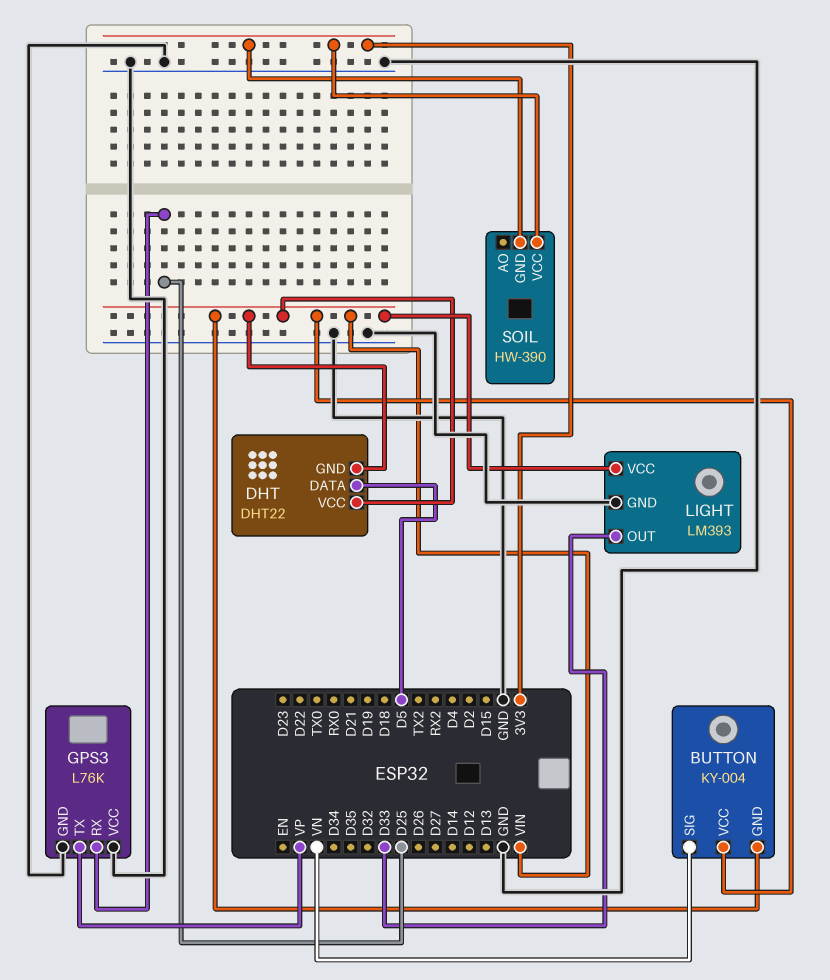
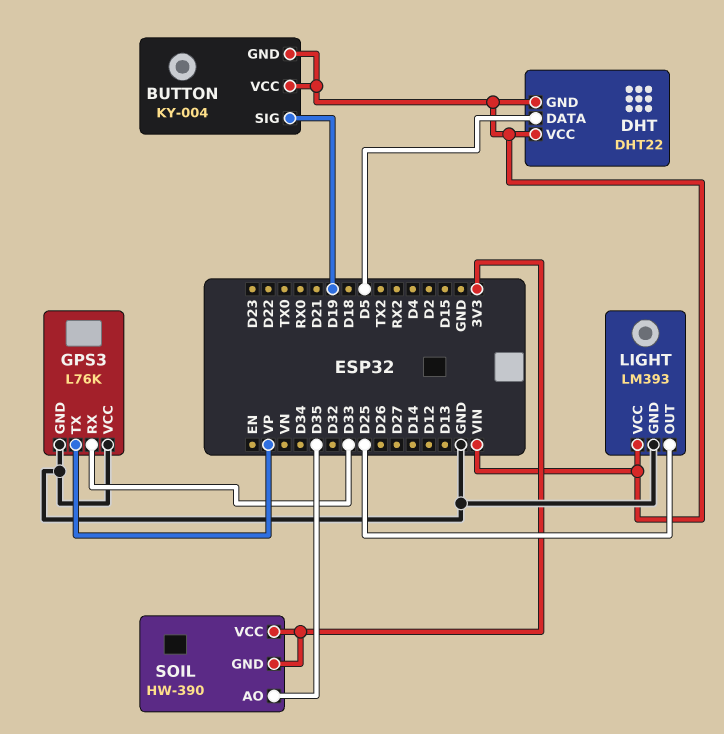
BUTTON pin SIG: VN -> D19
GPS3 pin RX: D25 -> D33
LIGHT pin OUT: D33 -> D25
SOIL pin AO: none -> D35

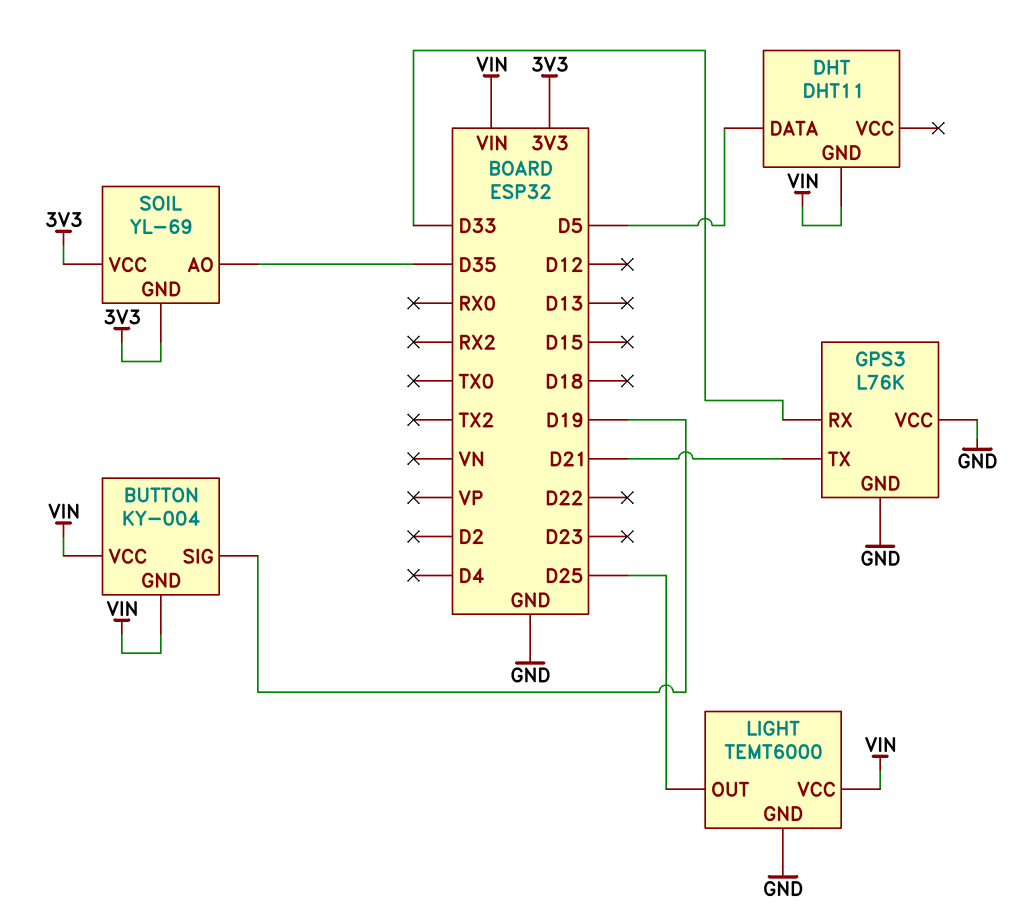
DHT: DHT22 -> DHT11
DHT pin VCC: VIN -> none
GPS3 pin TX: VP -> D21
LIGHT: LM393 -> TEMT6000
SOIL: HW-390 -> YL-69

